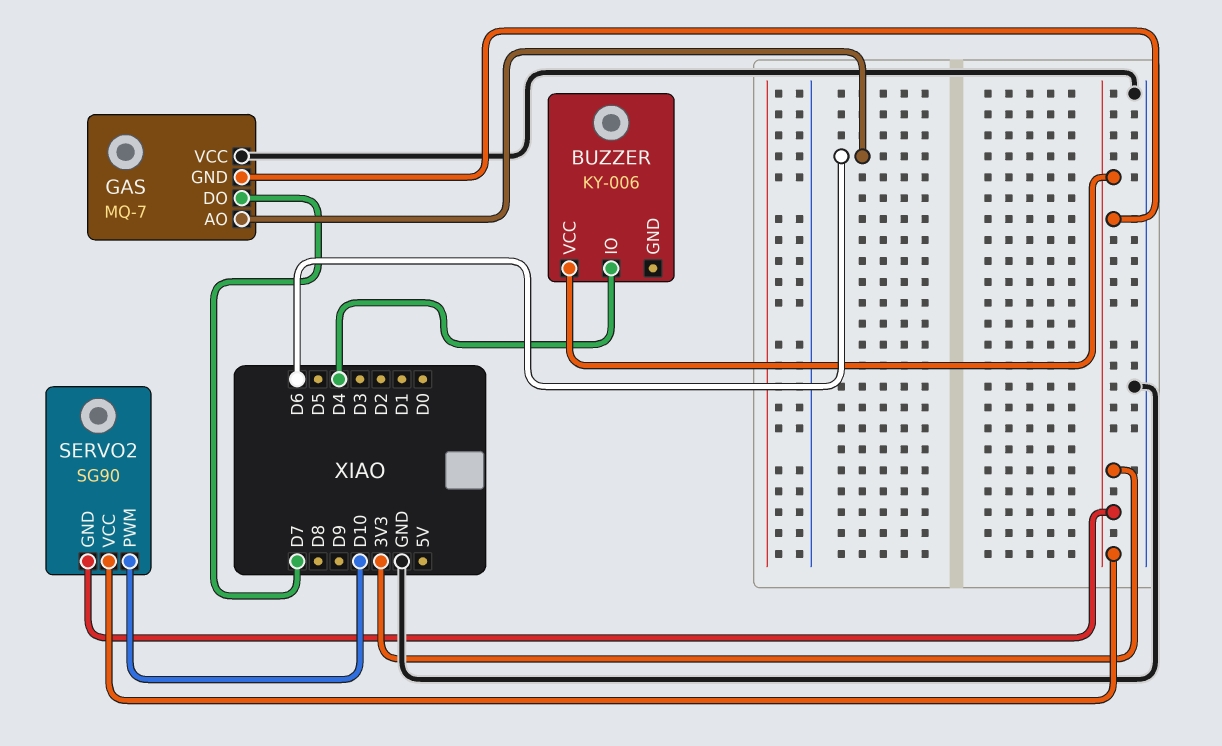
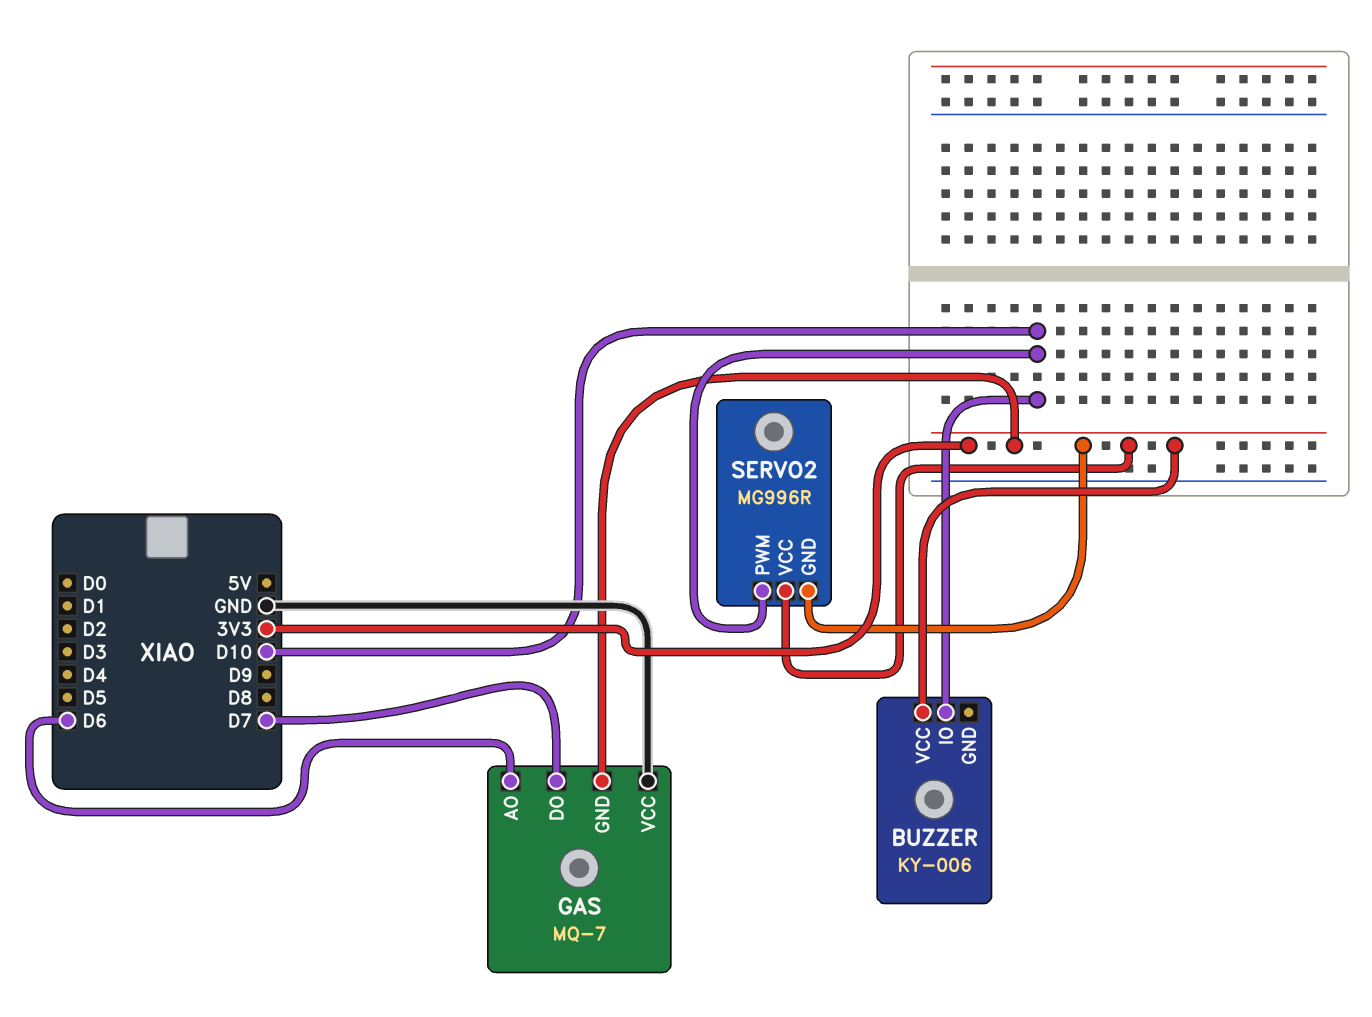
BUZZER pin IO: D4 -> D10
SERVO2: SG90 -> MG996R

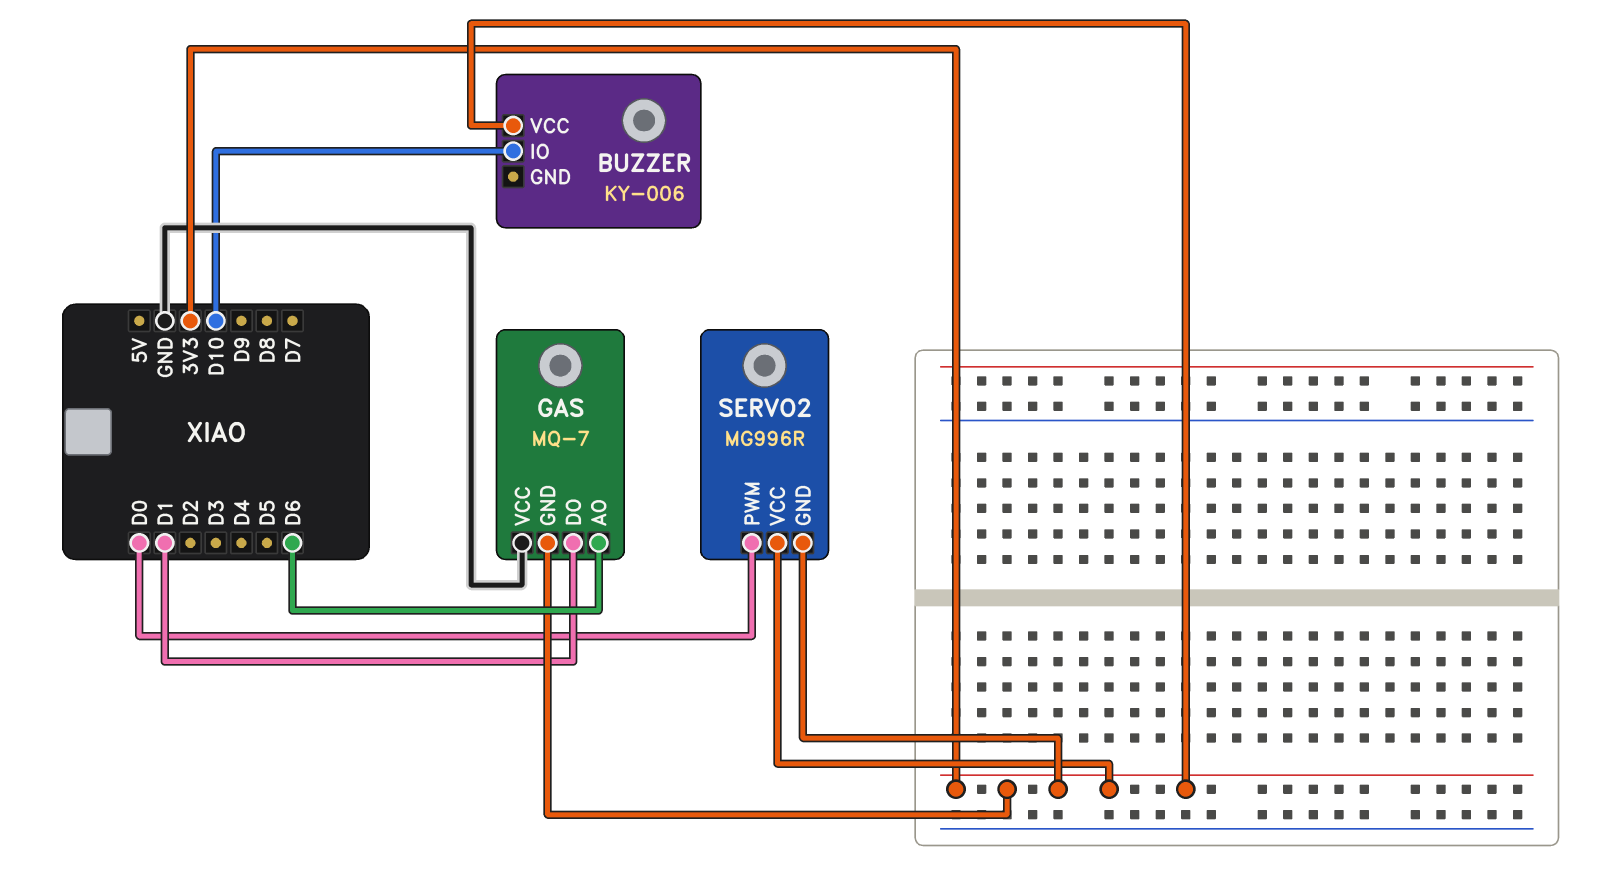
GAS pin DO: D7 -> D1
SERVO2 pin PWM: D10 -> D0

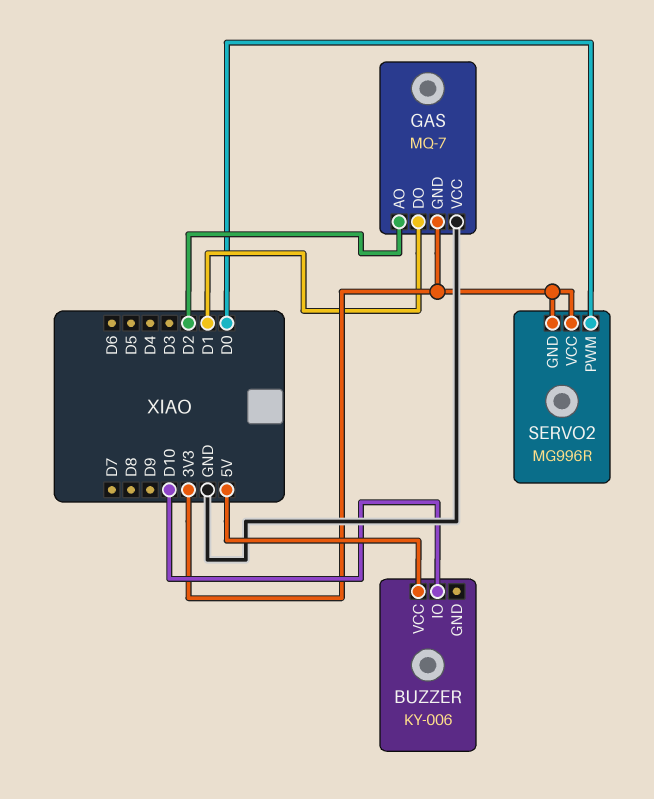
BUZZER pin VCC: 3V3 -> 5V
GAS pin AO: D6 -> D2

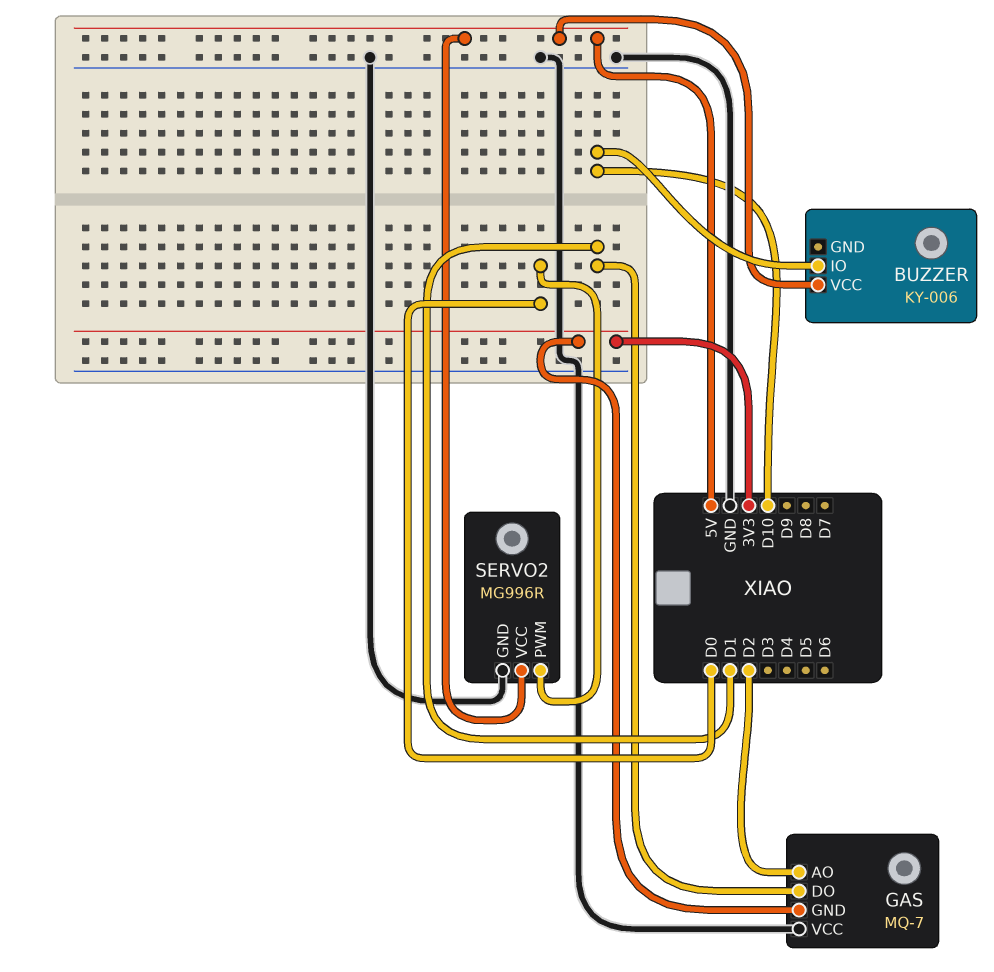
SERVO2 pin GND: 3V3 -> GND
SERVO2 pin VCC: 3V3 -> 5V

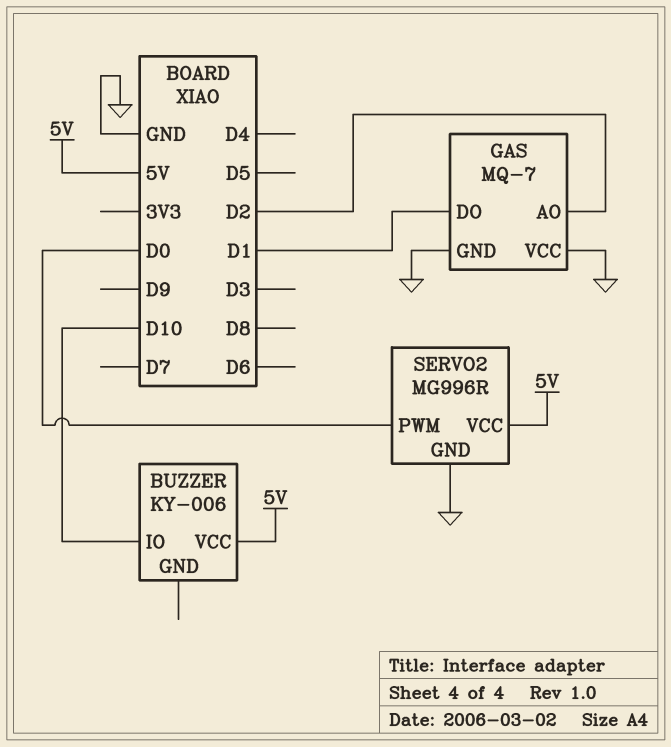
GAS pin GND: 3V3 -> GND

